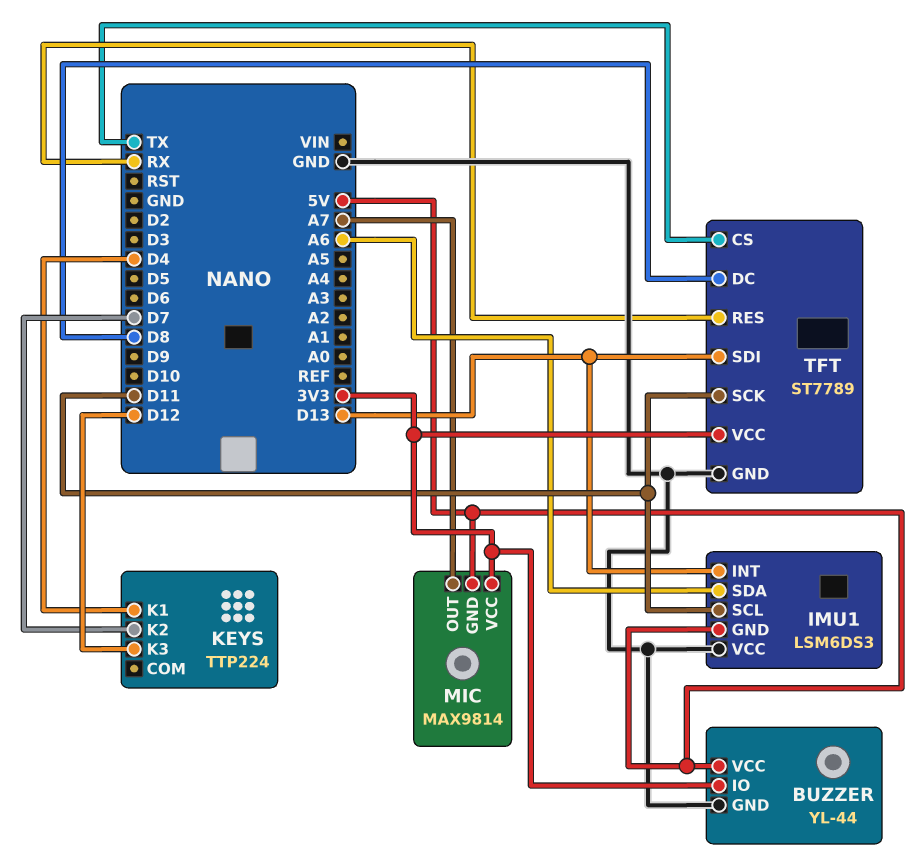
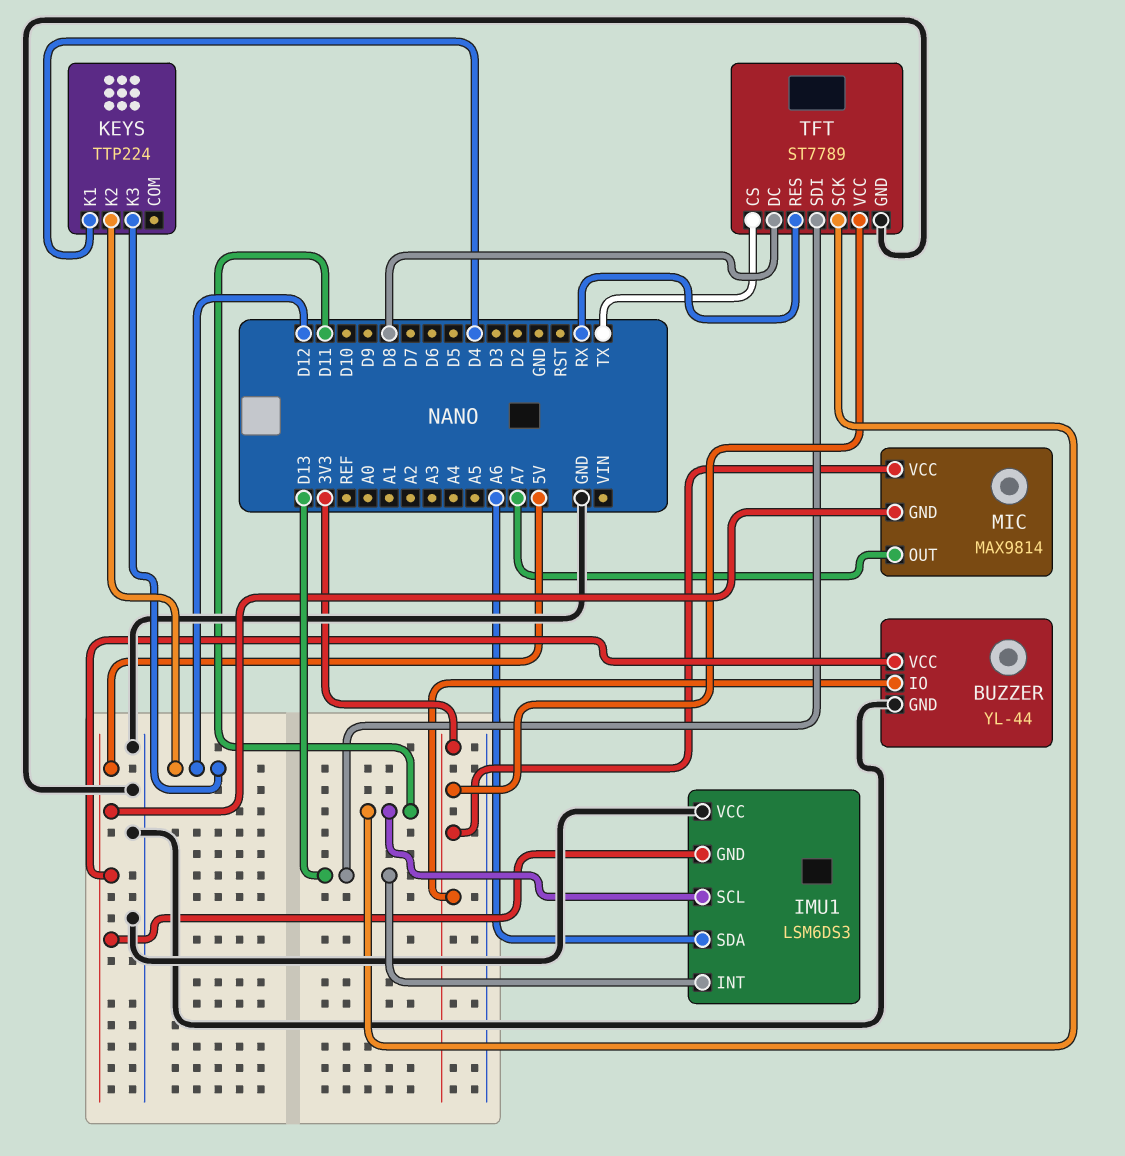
KEYS pin K2: D7 -> D12

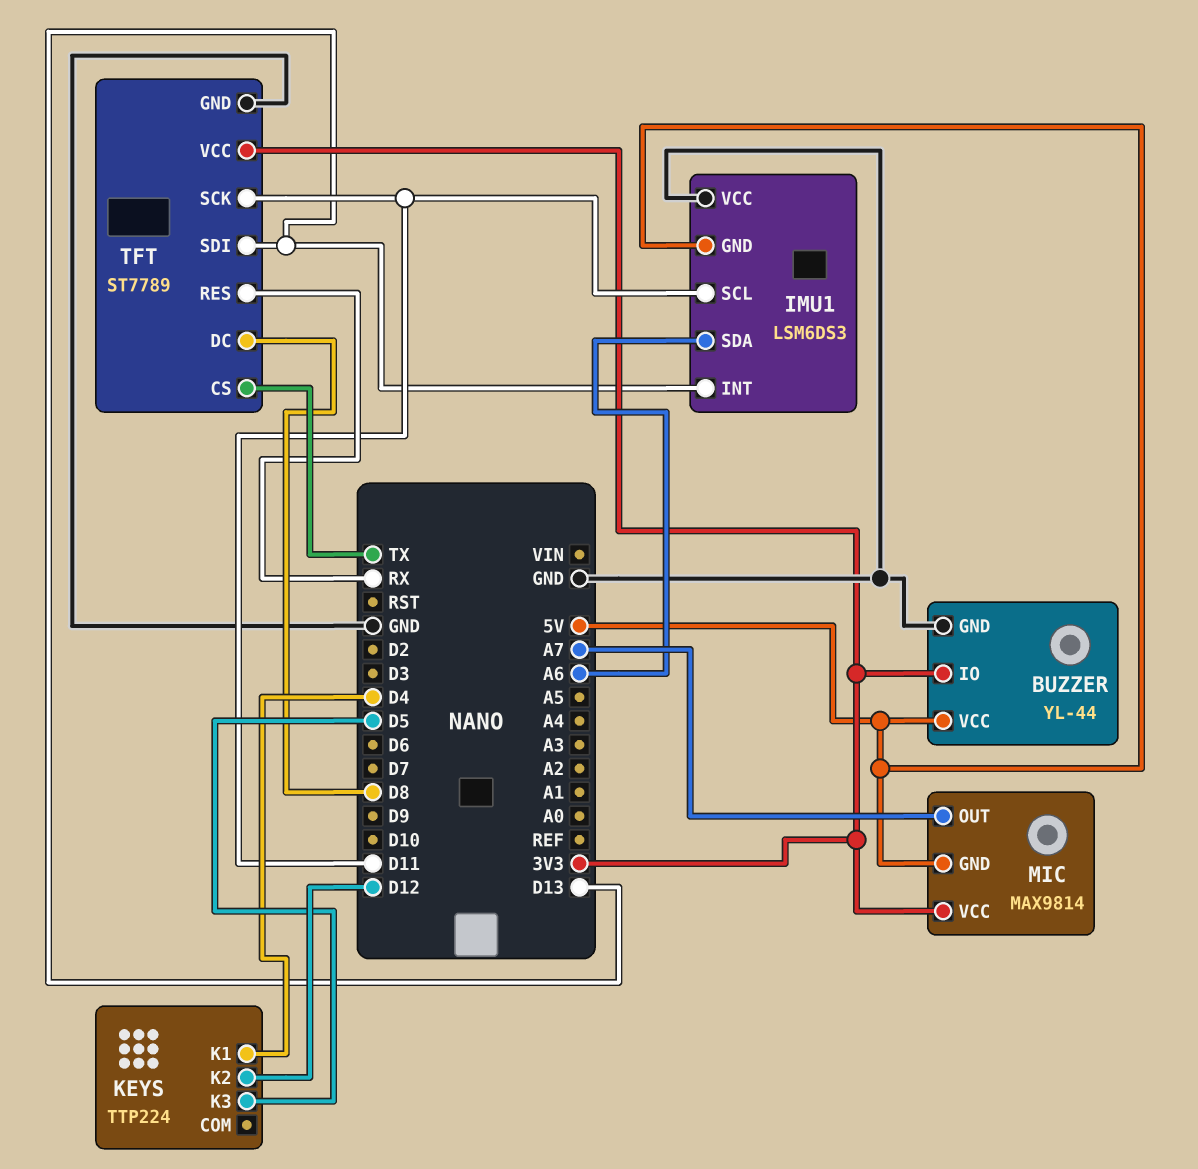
KEYS pin K3: D12 -> D5

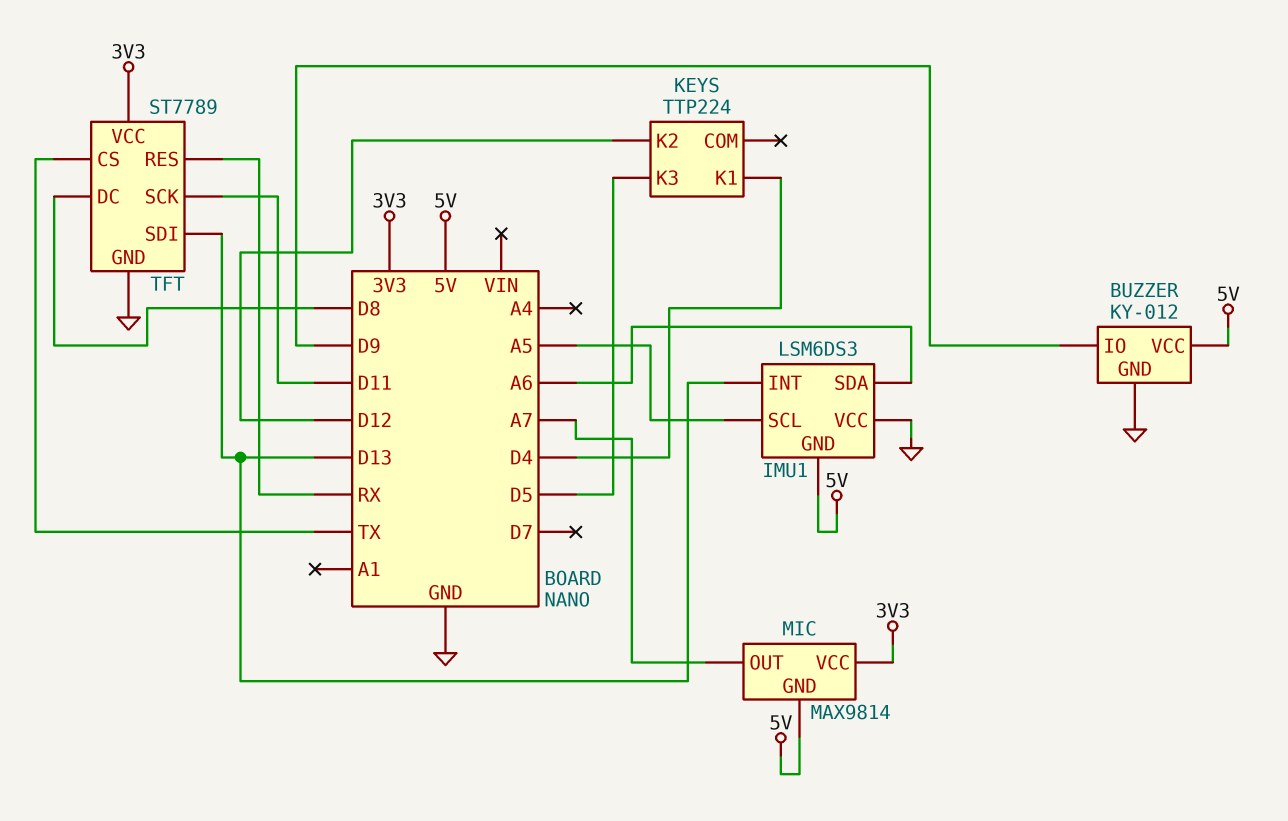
BUZZER: YL-44 -> KY-012
BUZZER pin IO: 3V3 -> D9
IMU1 pin SCL: D11 -> A5

